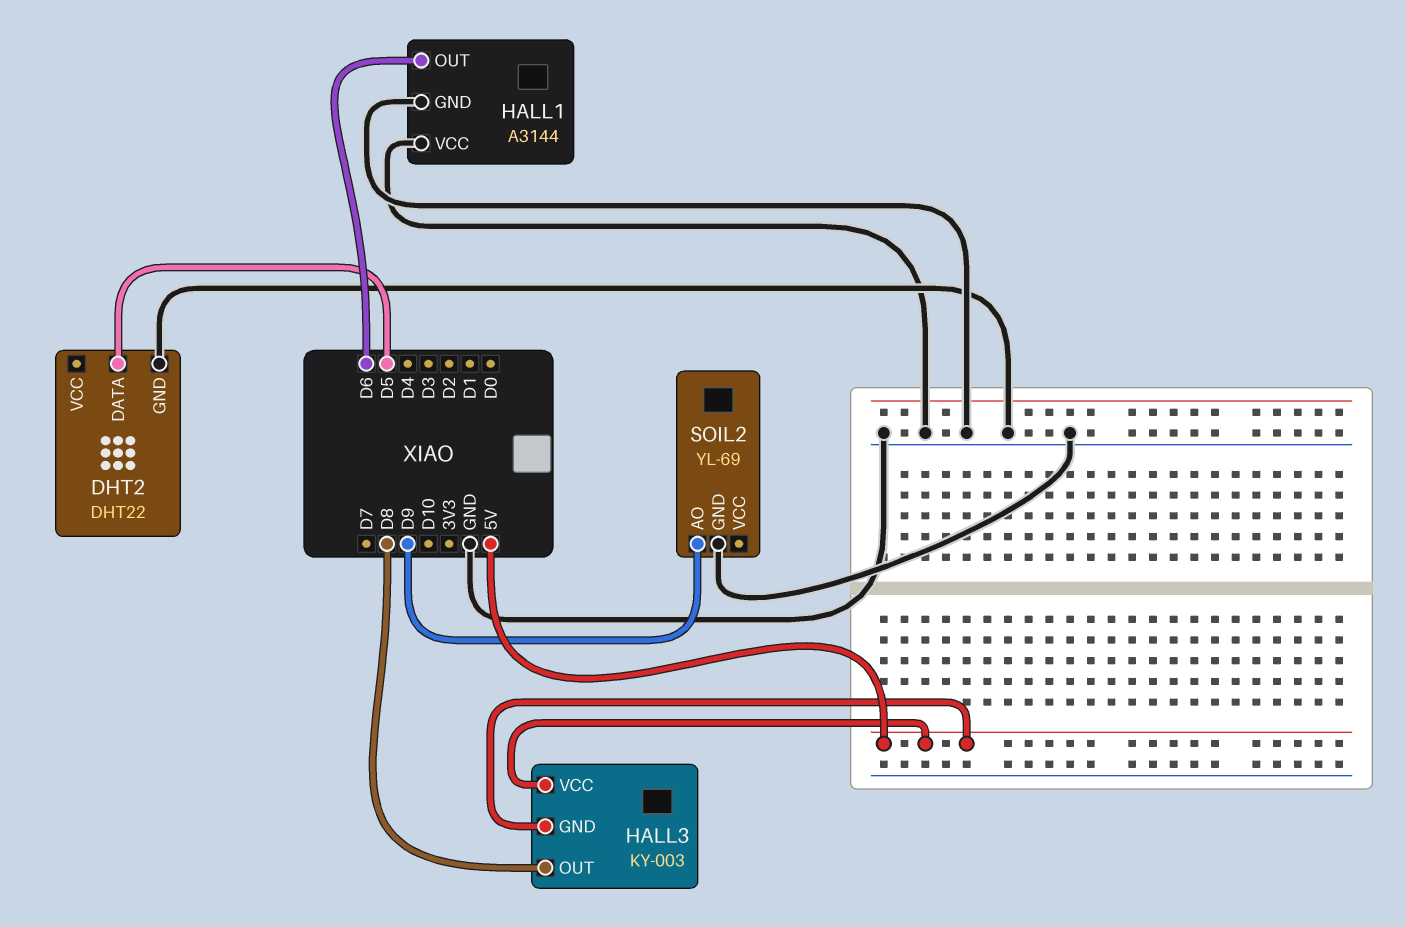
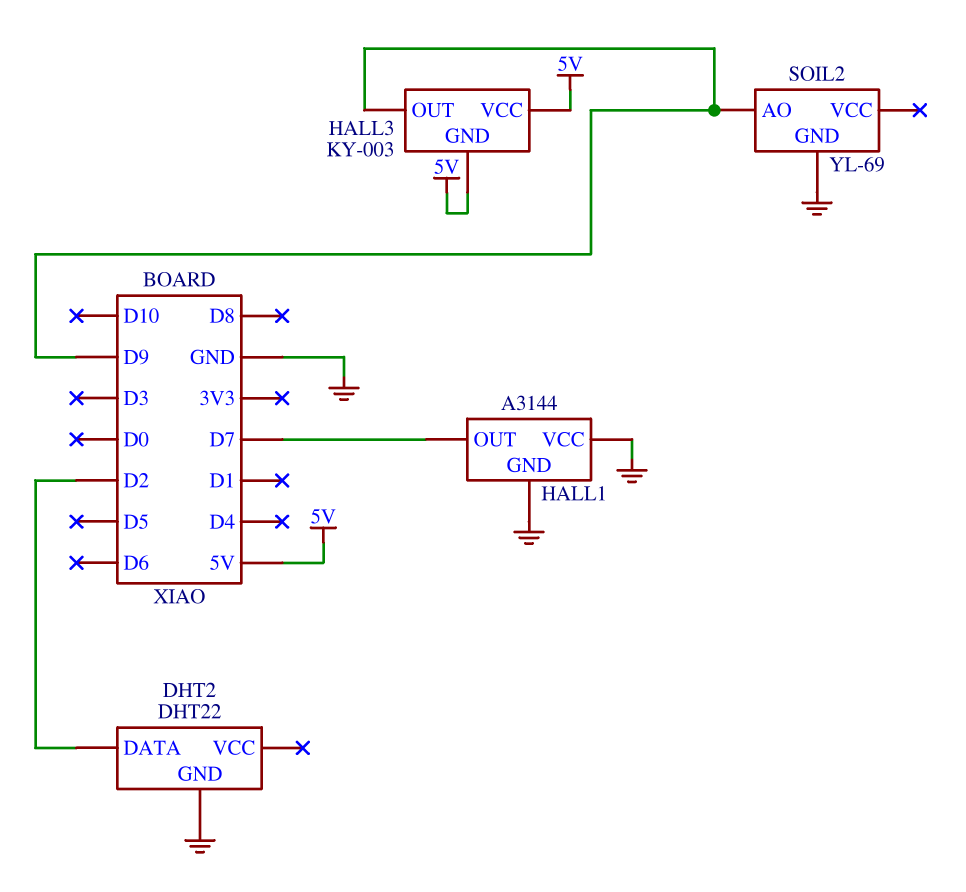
DHT2 pin DATA: D5 -> D2
HALL1 pin OUT: D6 -> D7
HALL3 pin OUT: D8 -> D9

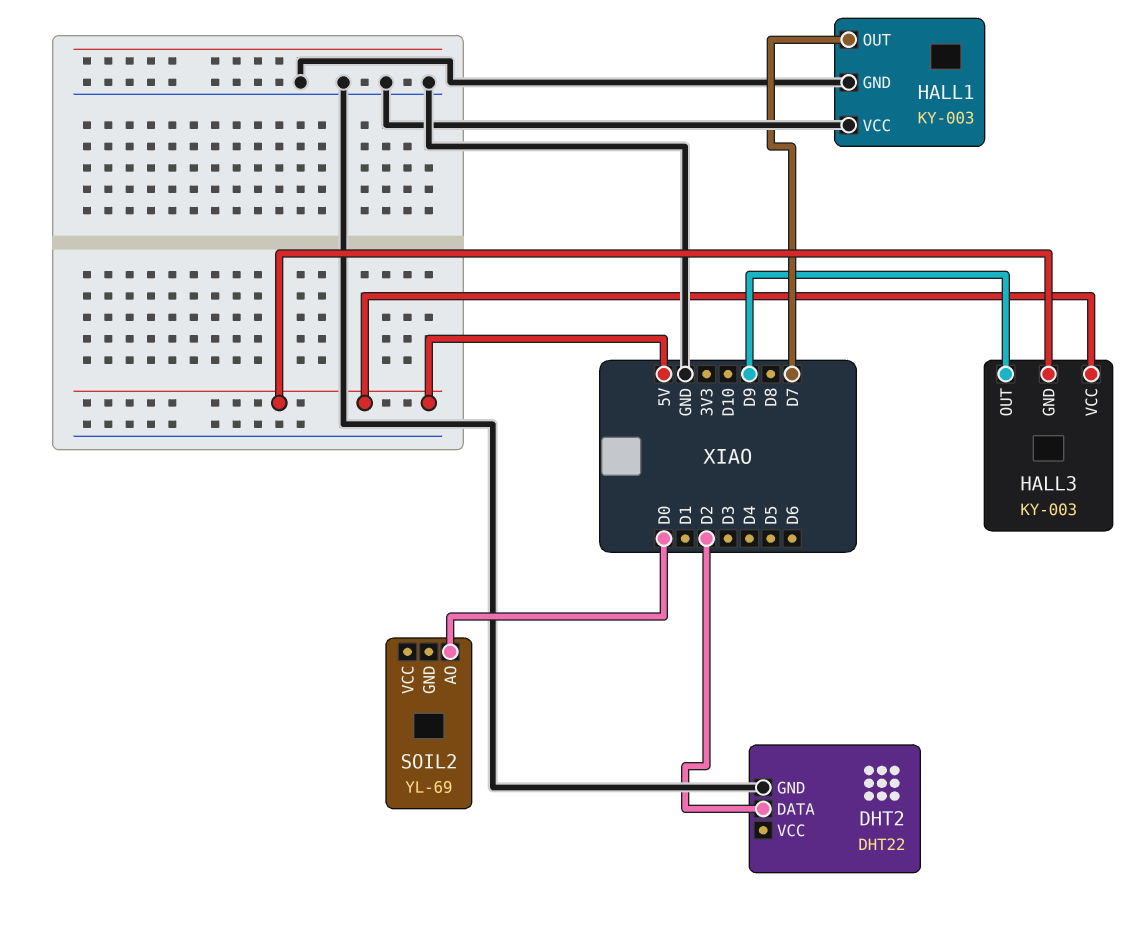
HALL1: A3144 -> KY-003
SOIL2 pin AO: D9 -> D0
SOIL2 pin GND: GND -> none

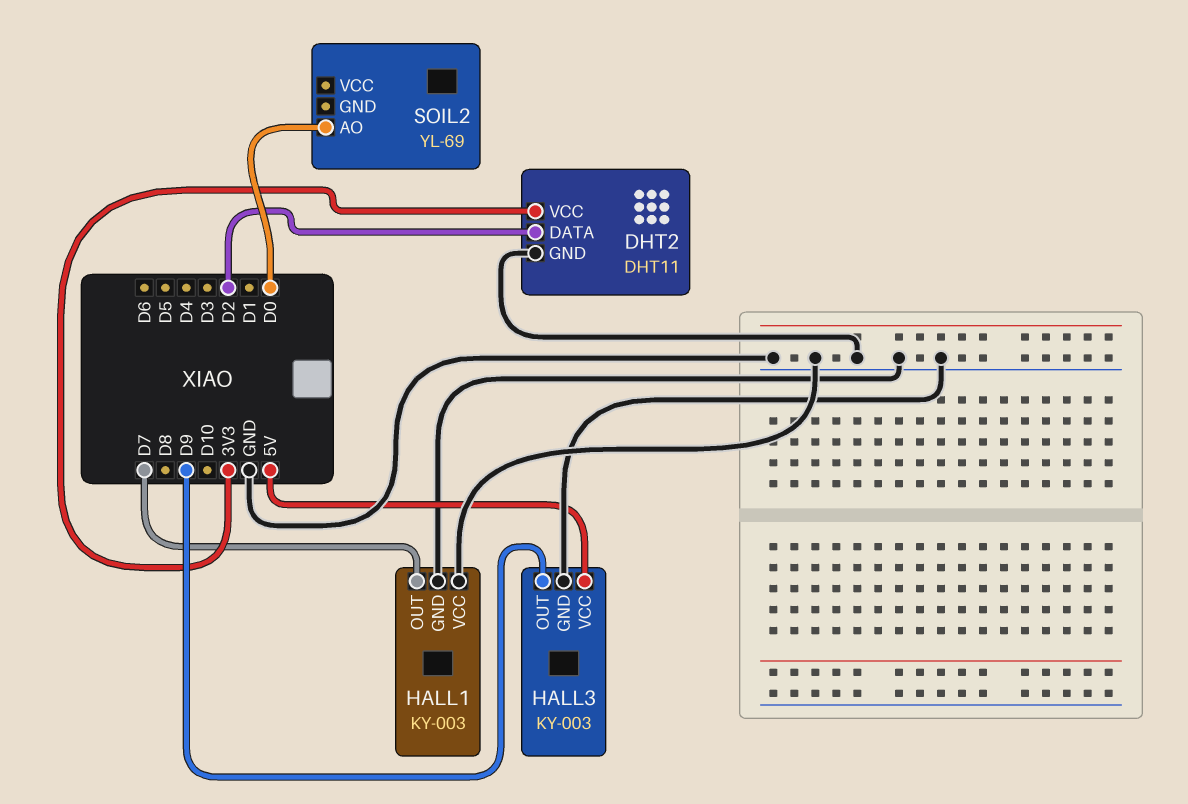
DHT2: DHT22 -> DHT11
DHT2 pin VCC: none -> 3V3
HALL3 pin GND: 5V -> GND

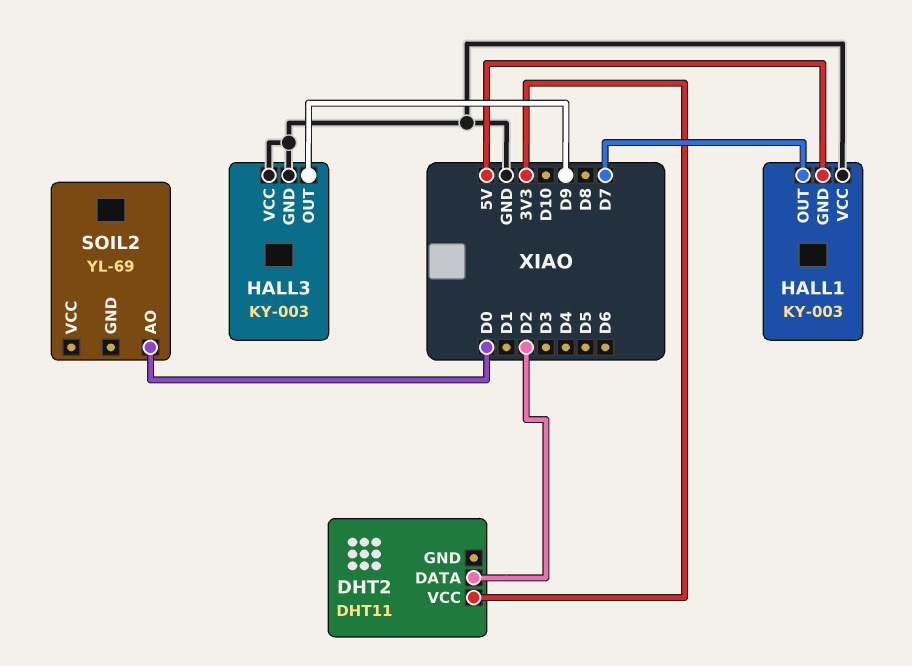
DHT2 pin GND: GND -> none
HALL1 pin GND: GND -> 5V
HALL3 pin VCC: 5V -> GND

